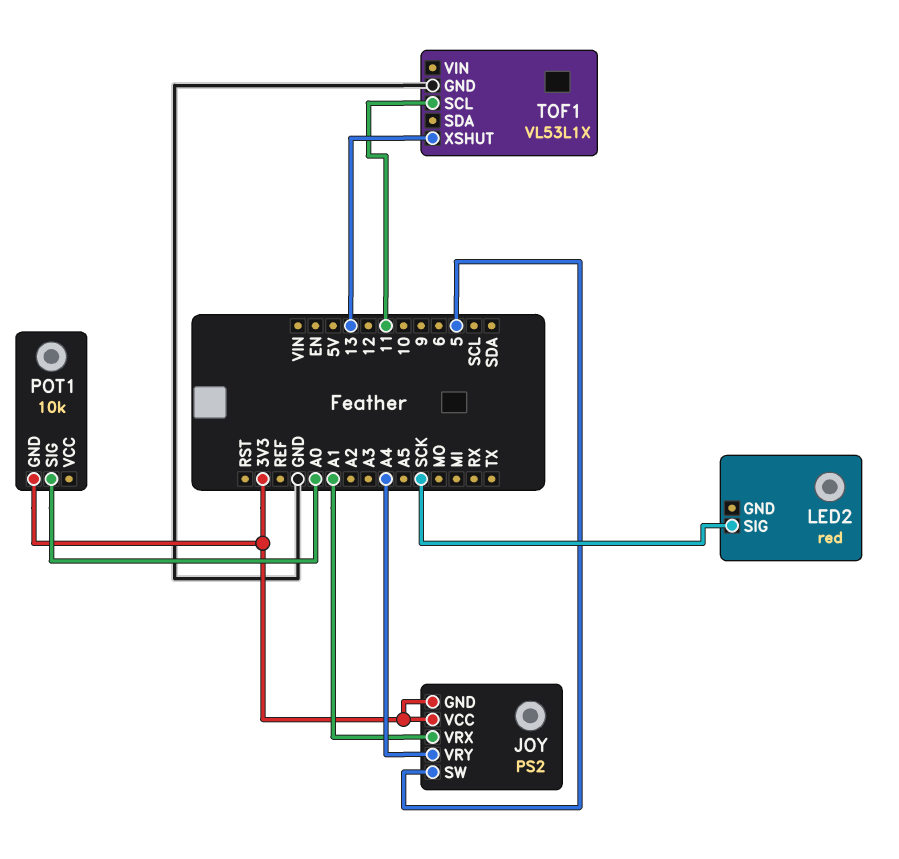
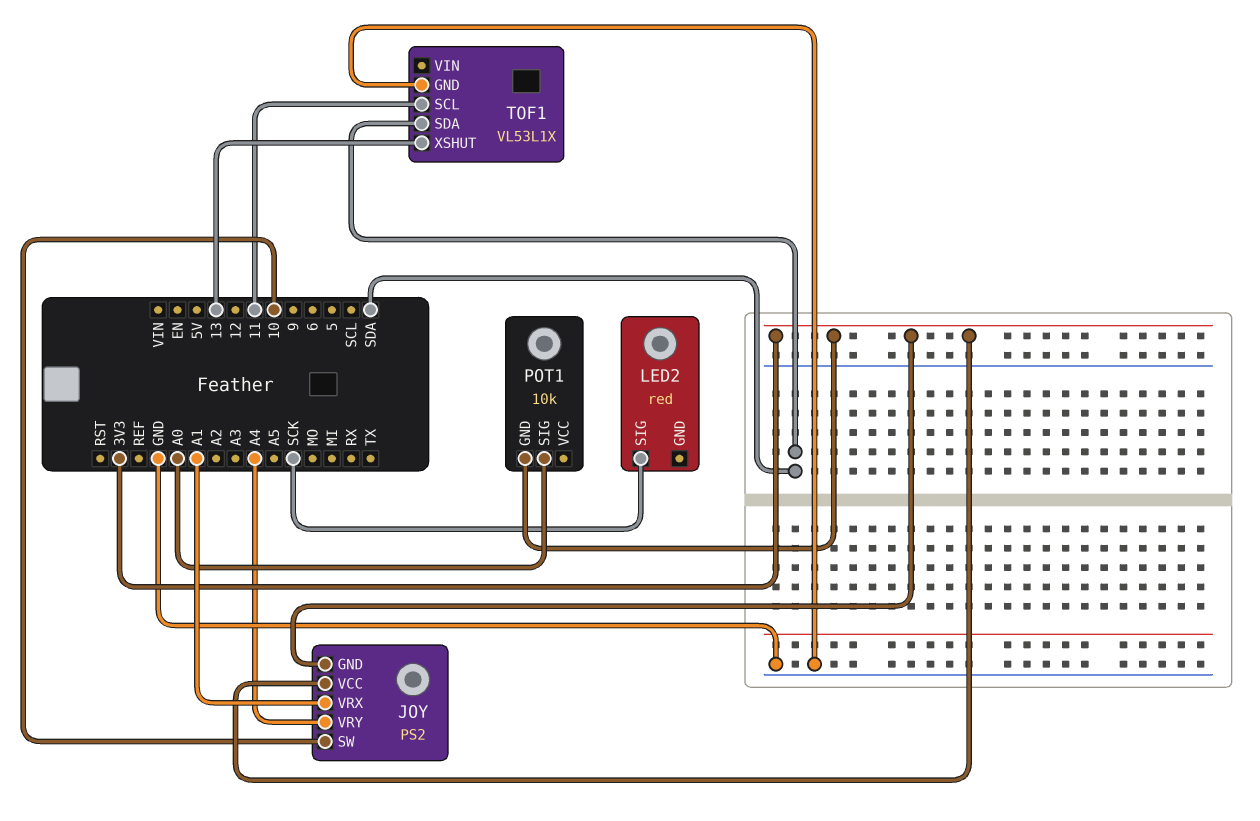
JOY pin SW: 5 -> 10
TOF1 pin SDA: none -> SDA

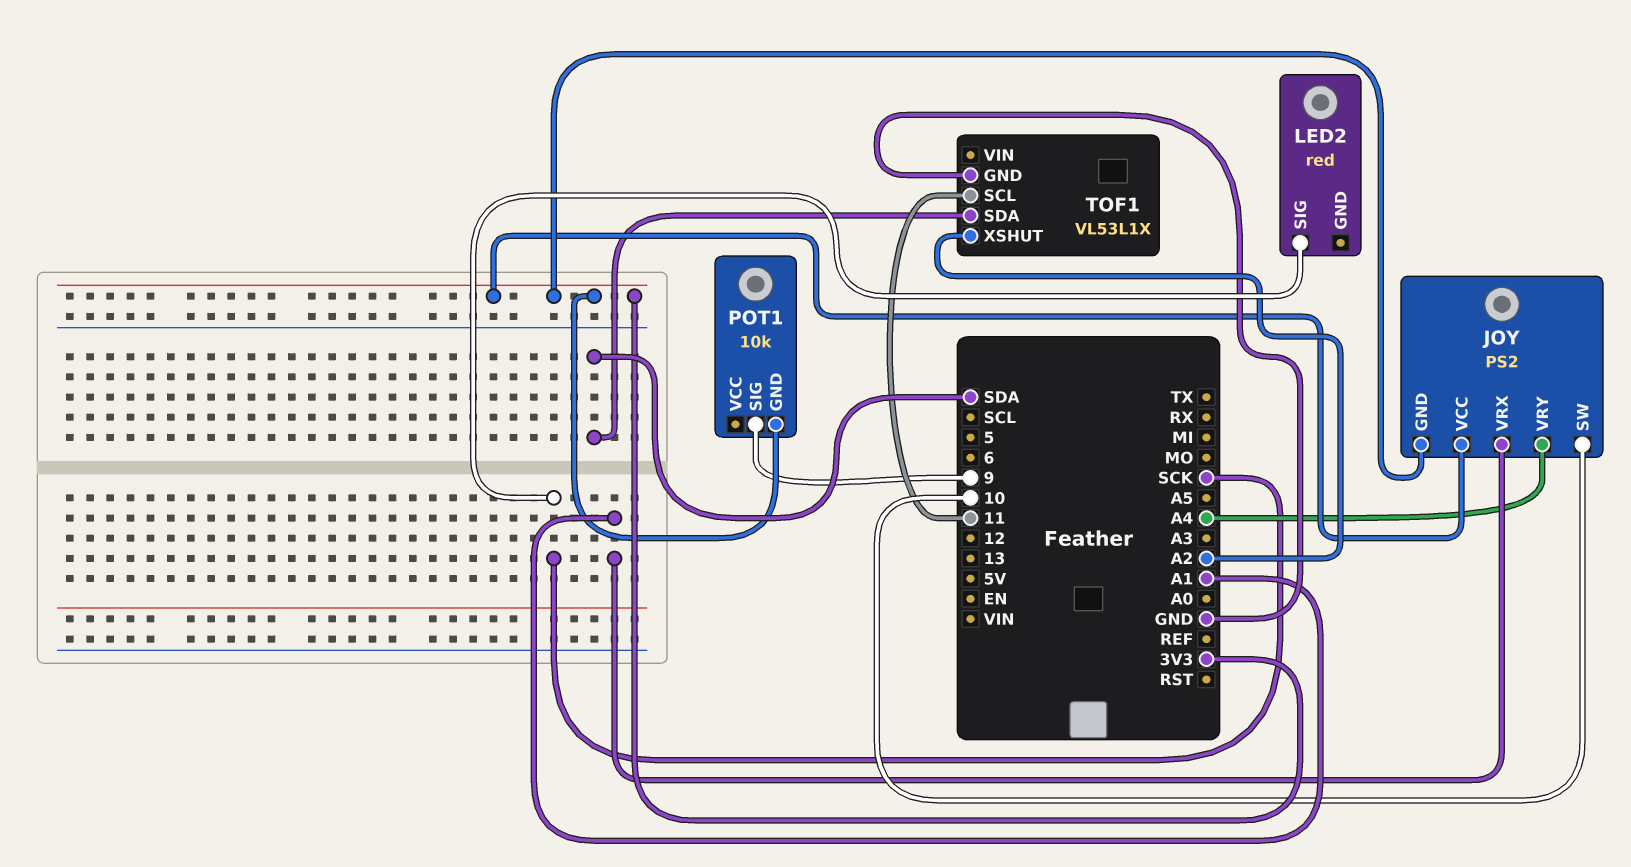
POT1 pin SIG: A0 -> 9
TOF1 pin XSHUT: 13 -> A2

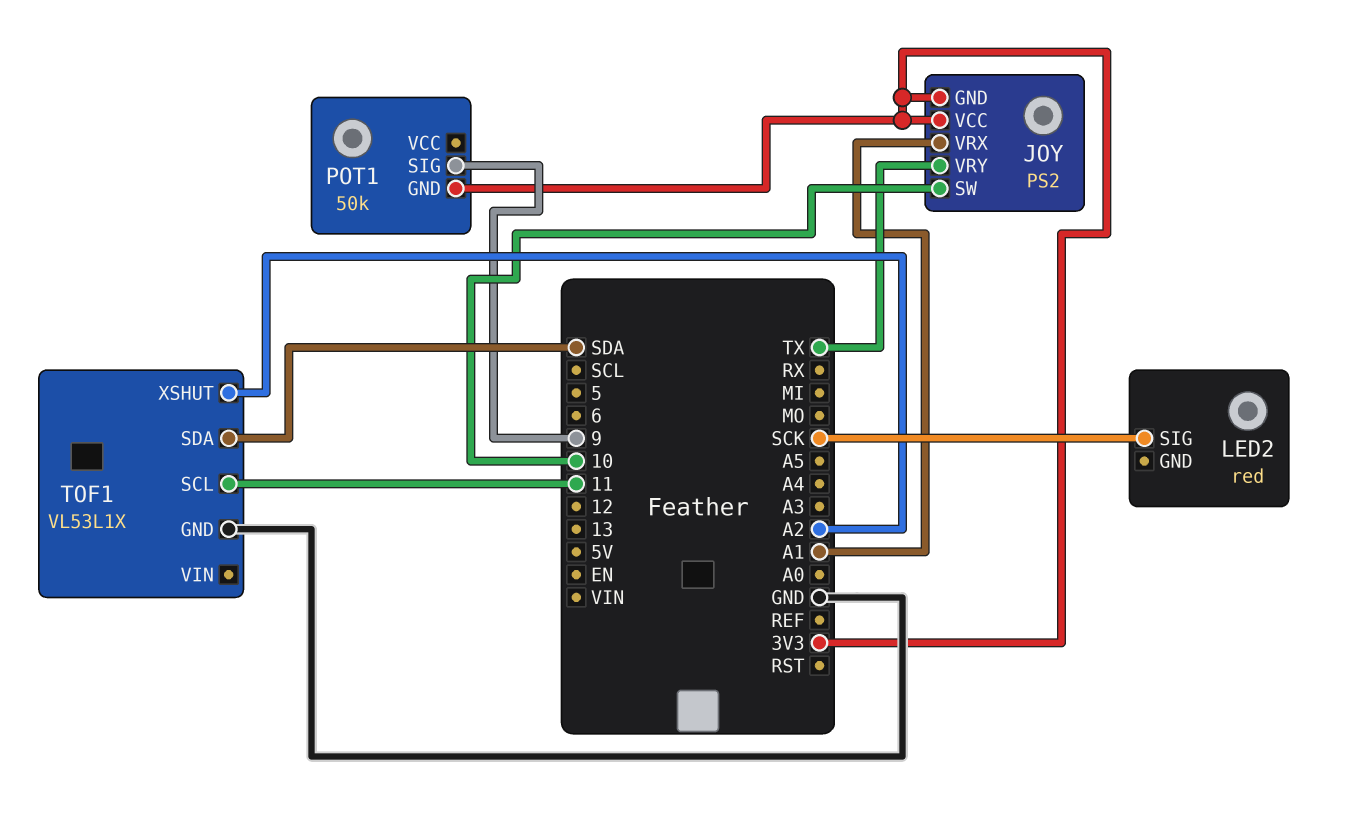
JOY pin VRY: A4 -> TX
POT1: 10k -> 50k

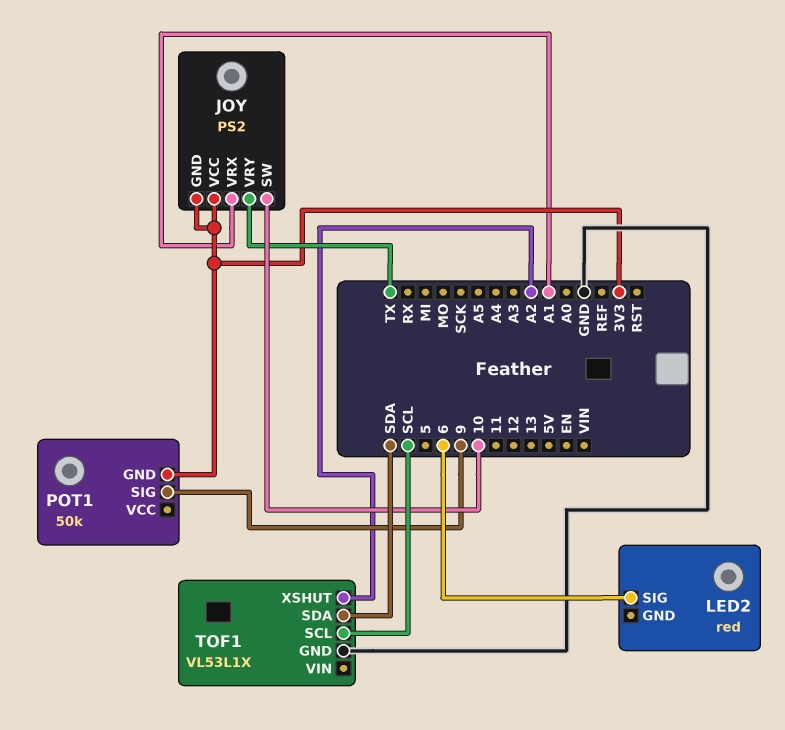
LED2 pin SIG: SCK -> 6
TOF1 pin SCL: 11 -> SCL

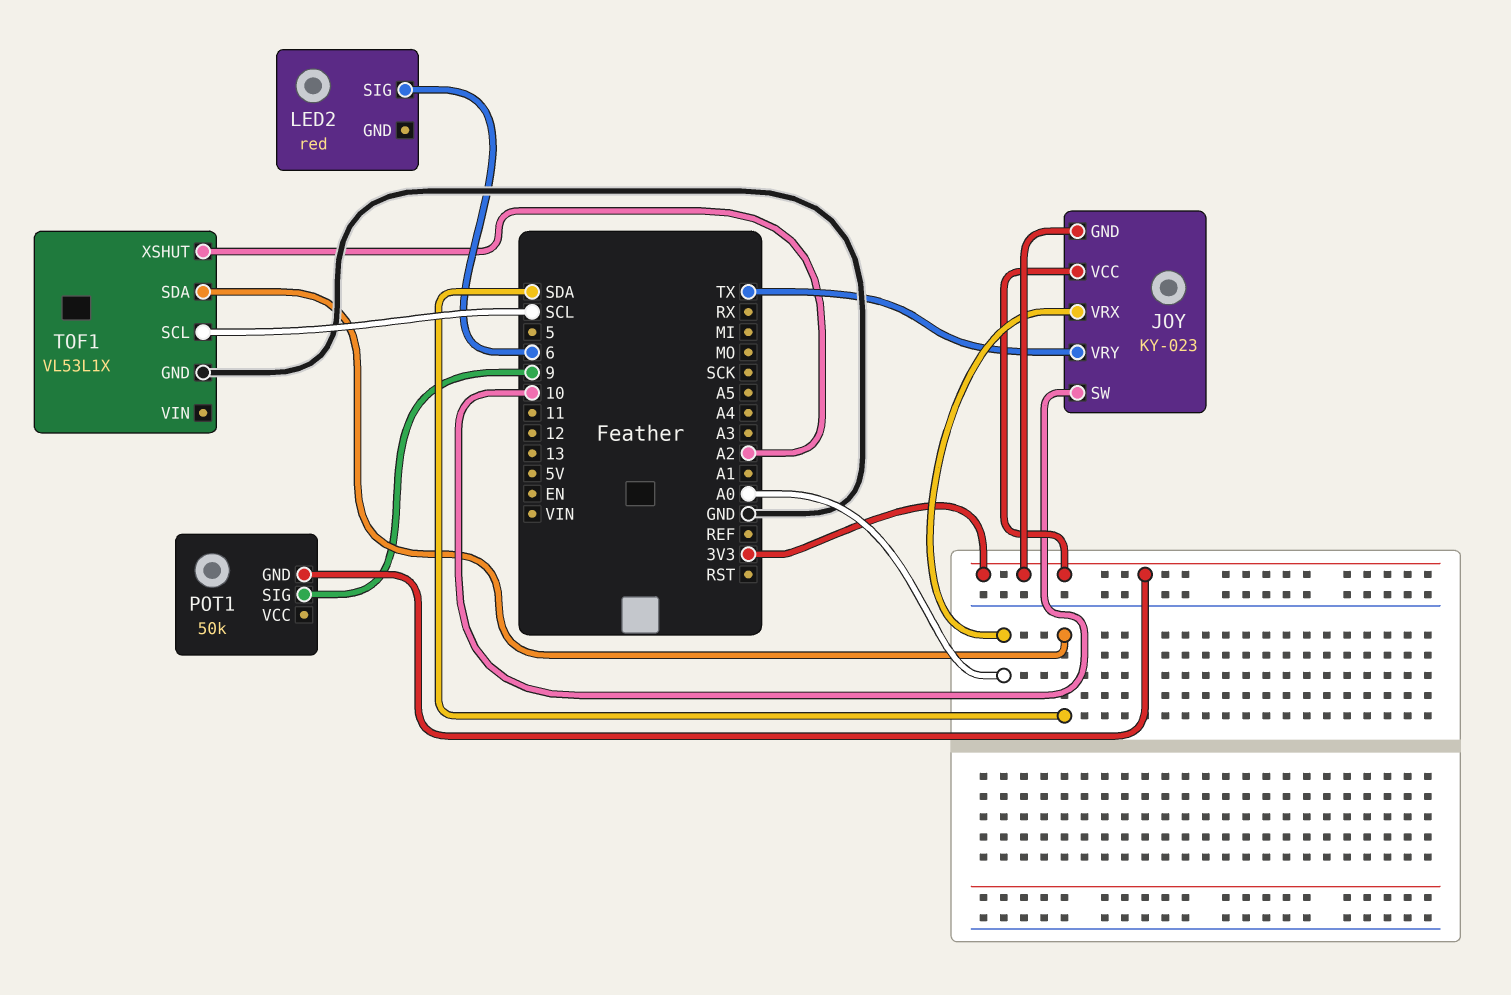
JOY: PS2 -> KY-023
JOY pin VRX: A1 -> A0

